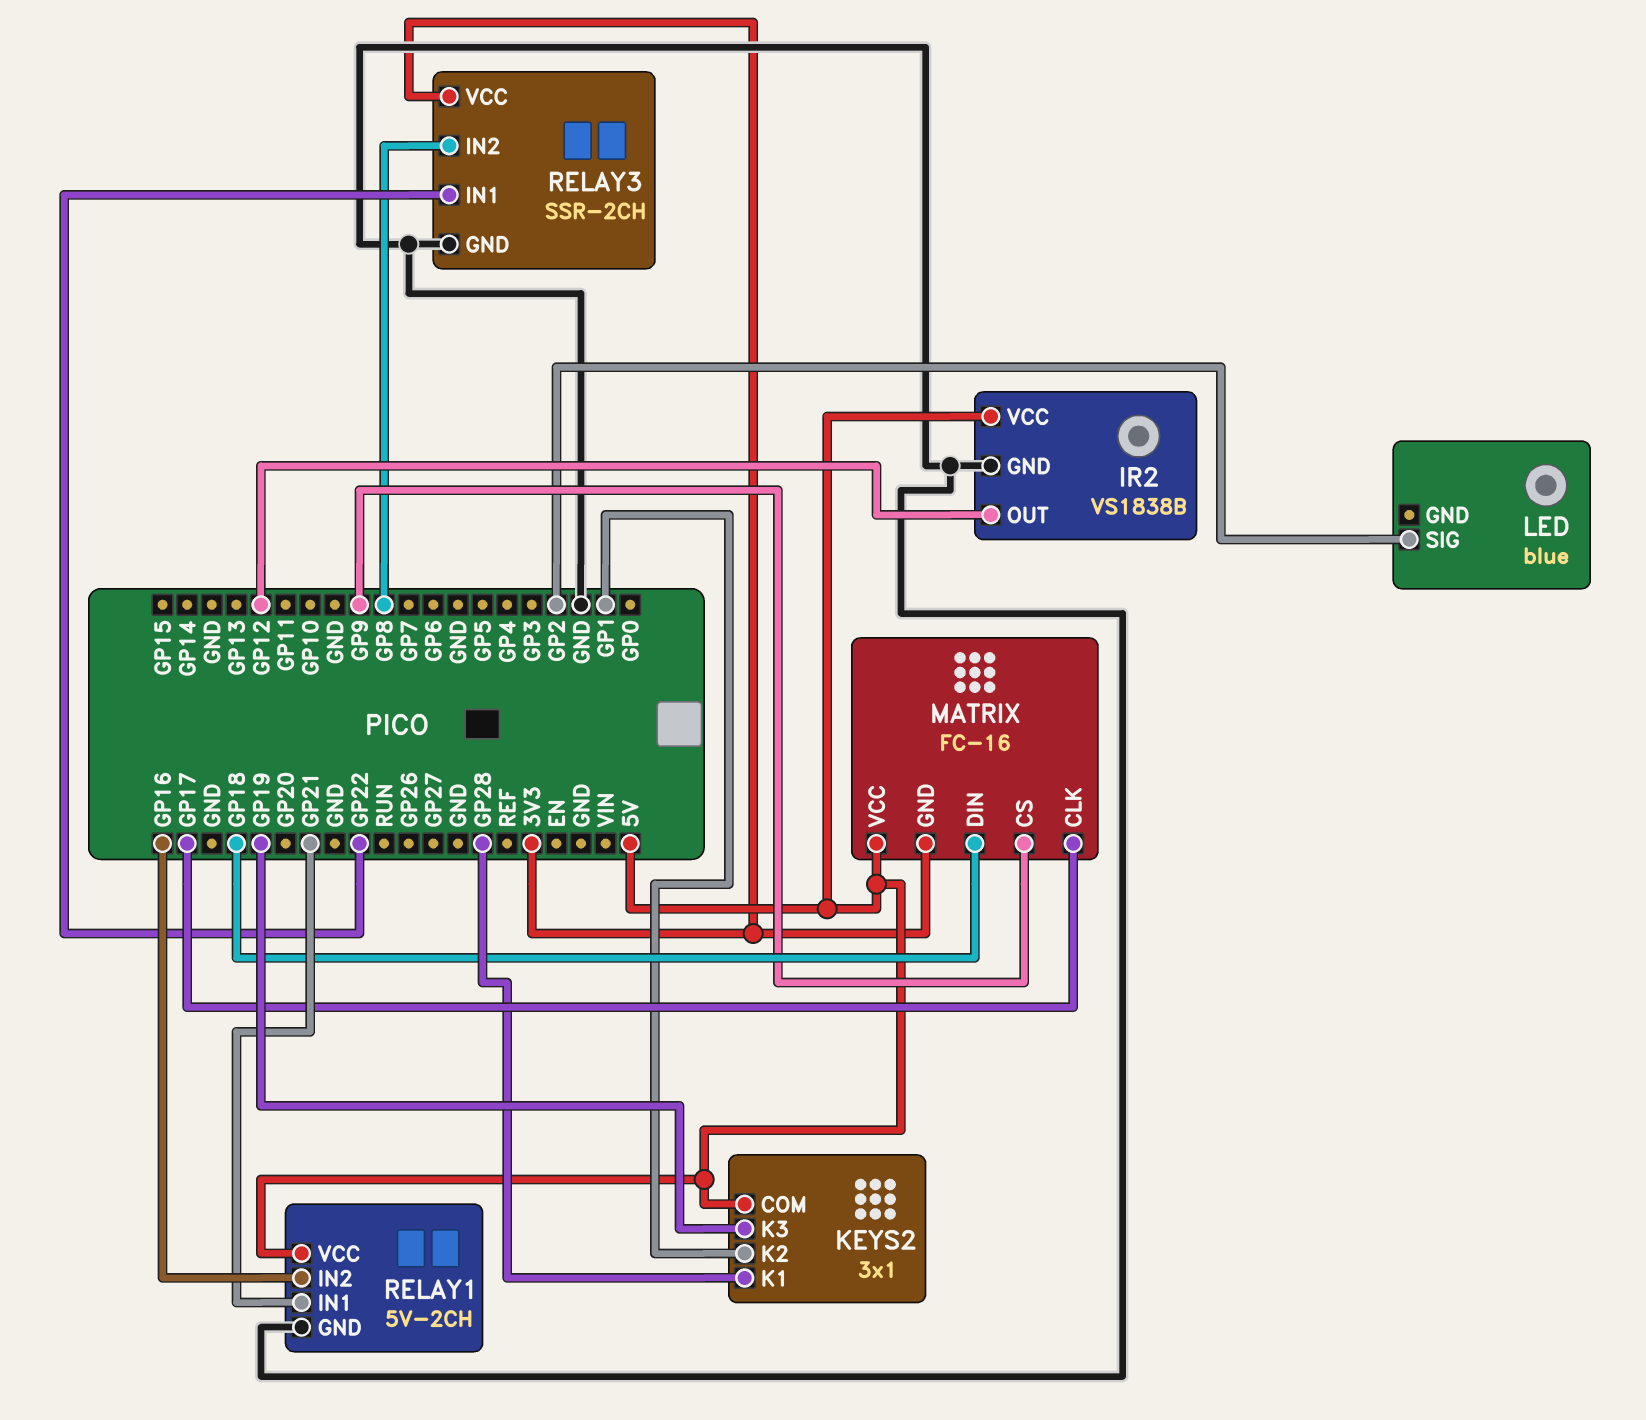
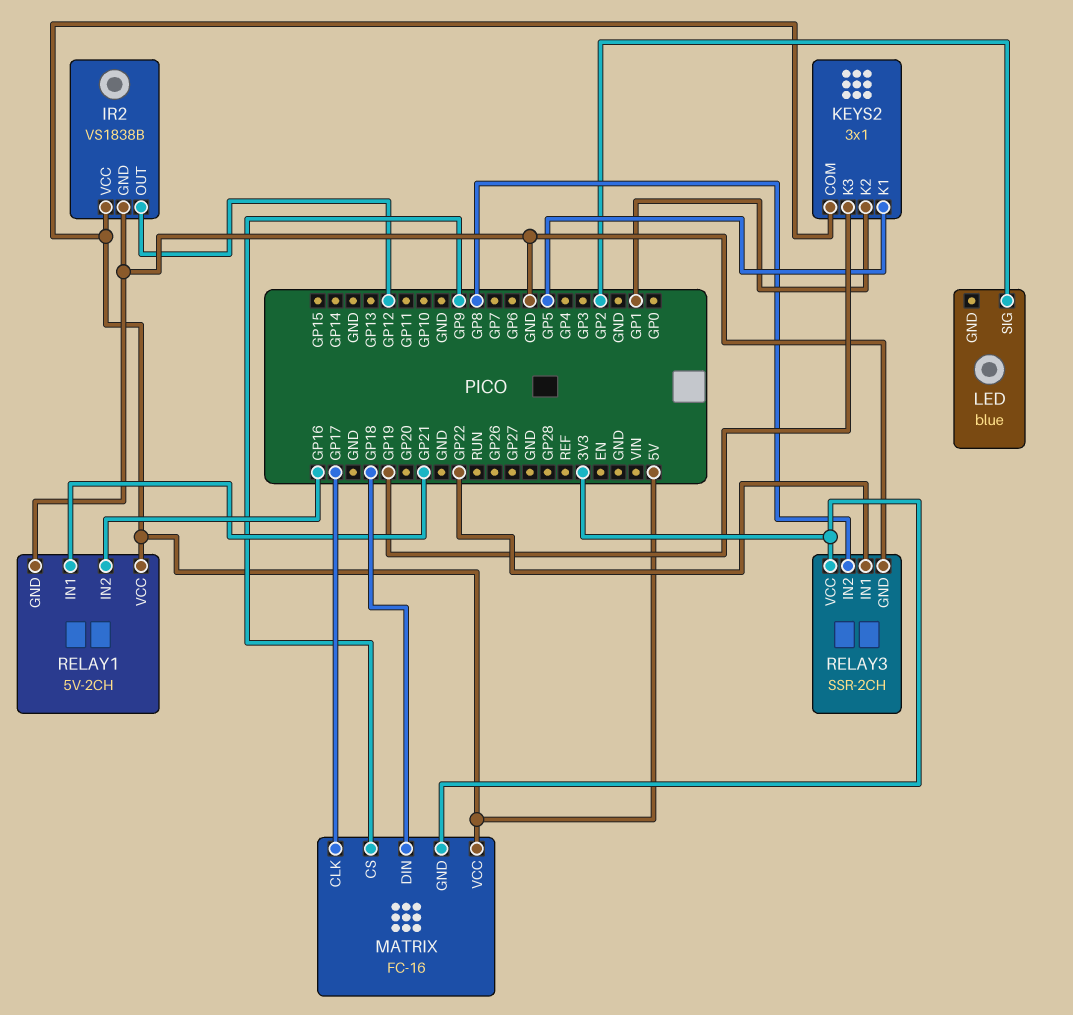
KEYS2 pin K1: GP28 -> GP5

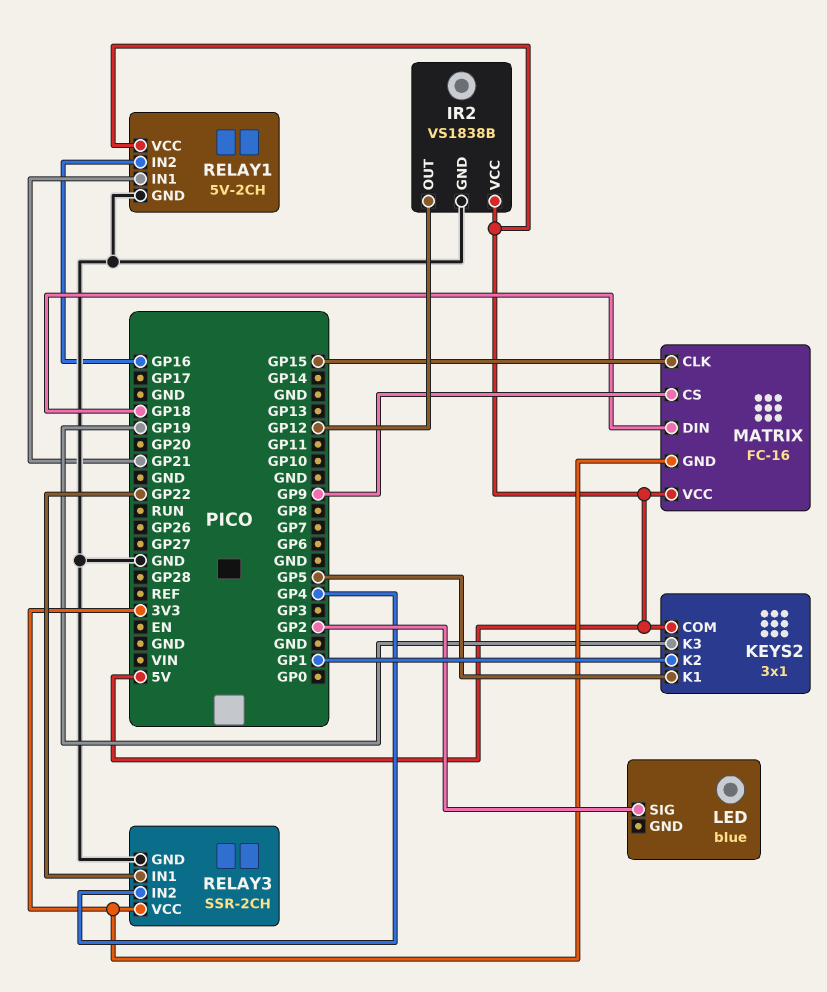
MATRIX pin CLK: GP17 -> GP15
RELAY3 pin IN2: GP8 -> GP4

